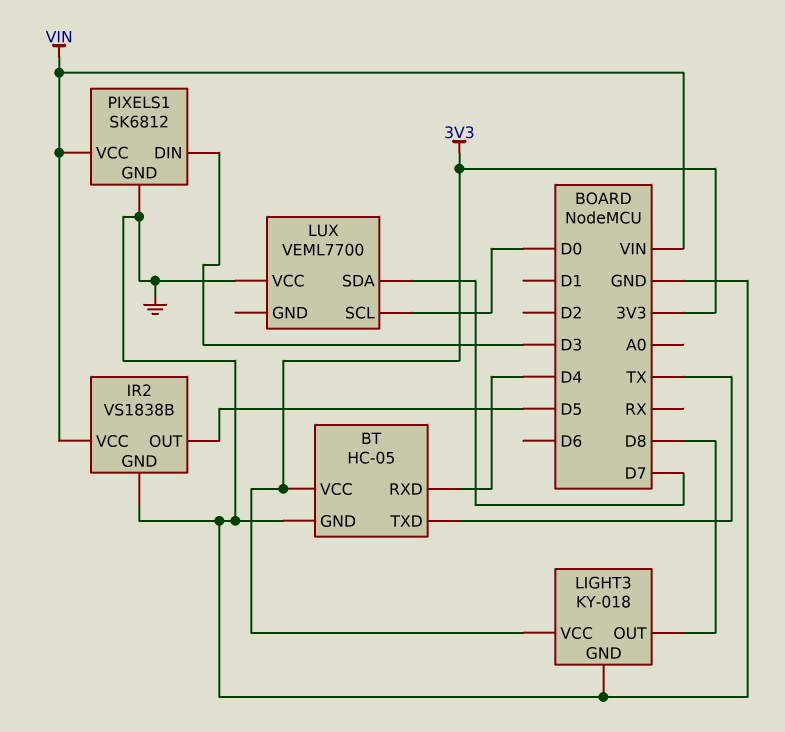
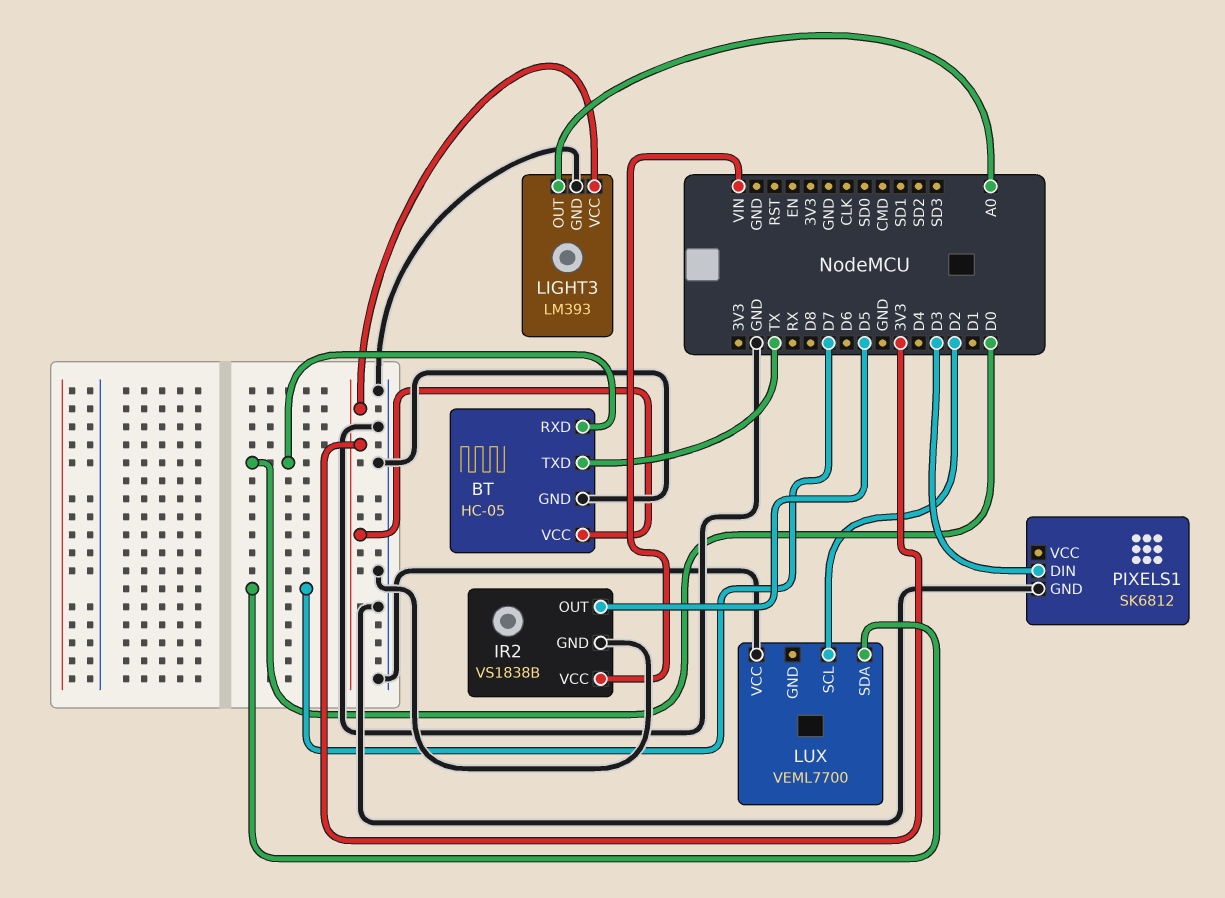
BT pin RXD: D4 -> D0
LIGHT3: KY-018 -> LM393
LIGHT3 pin OUT: D8 -> A0
LUX pin SCL: D0 -> D2
PIXELS1 pin VCC: VIN -> none

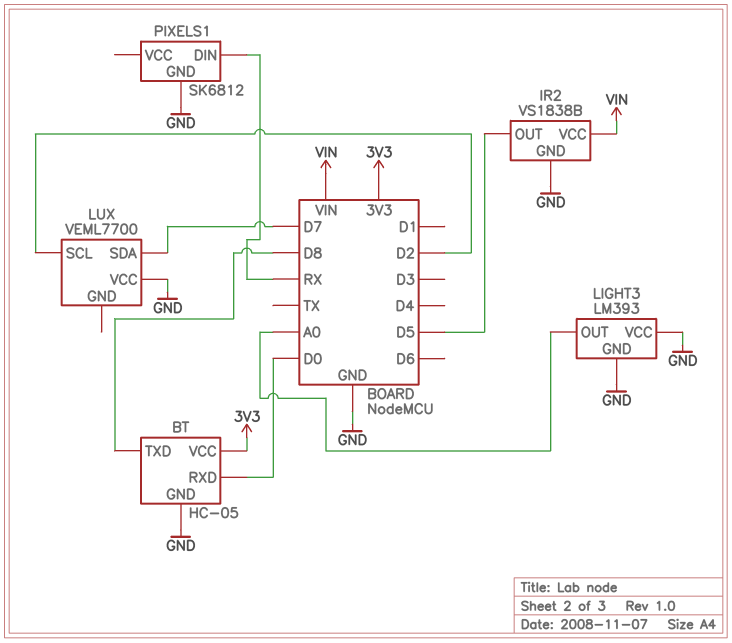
BT pin TXD: TX -> D8
LIGHT3 pin VCC: 3V3 -> GND
PIXELS1 pin DIN: D3 -> RX

